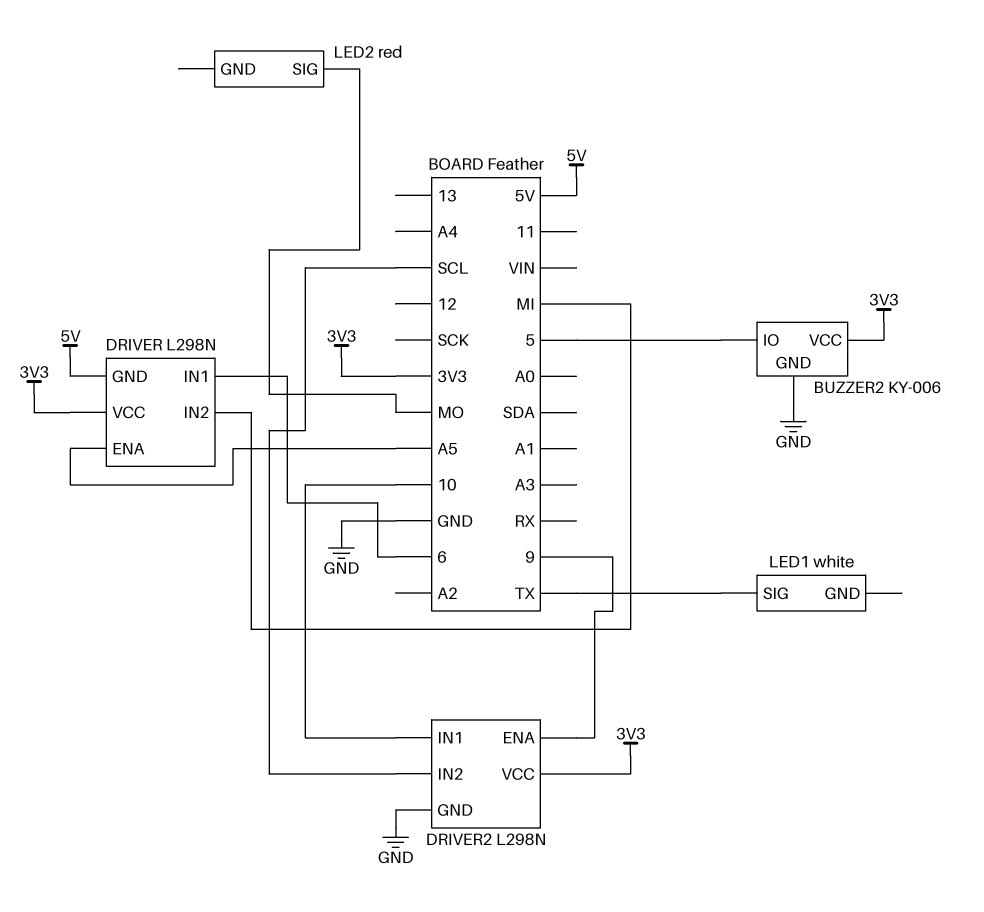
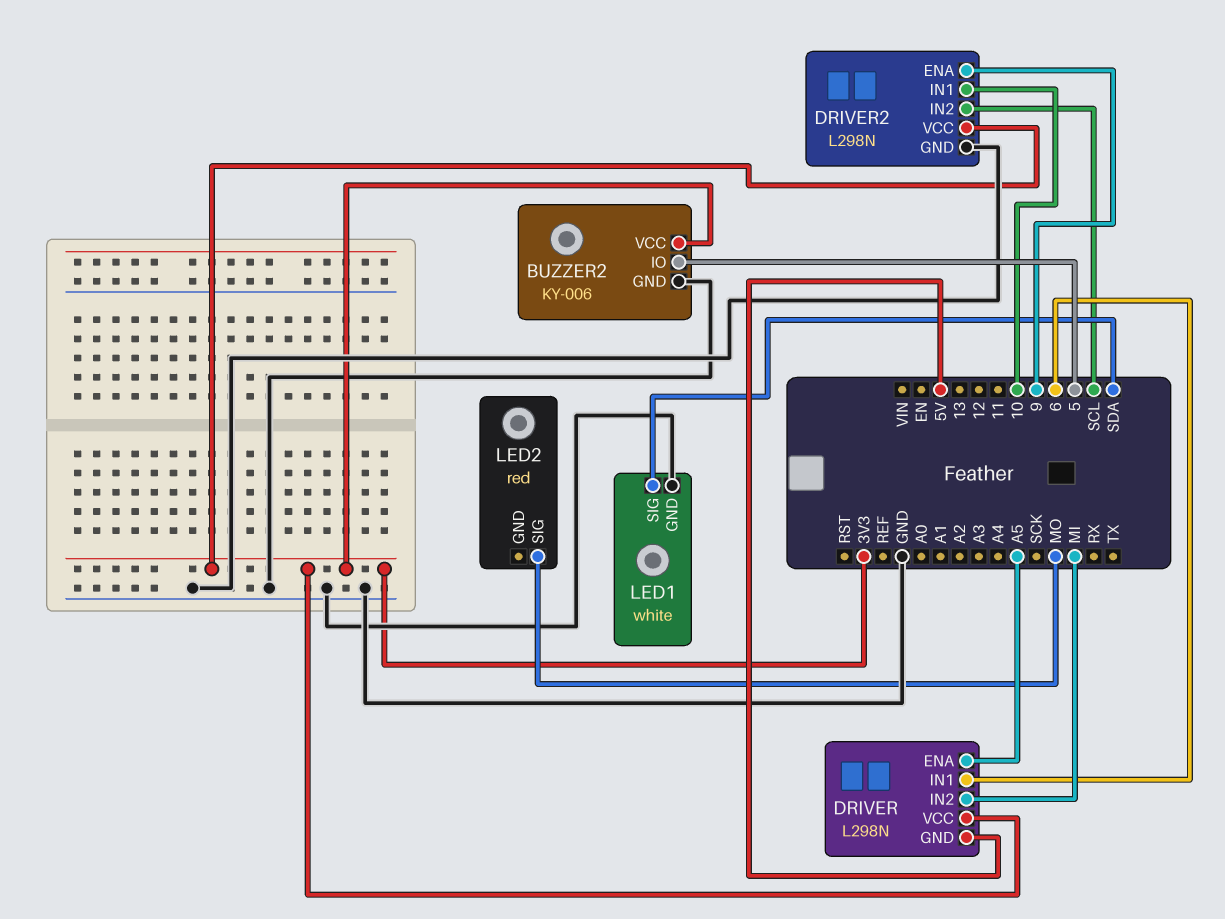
LED1 pin GND: none -> GND
LED1 pin SIG: TX -> SDA

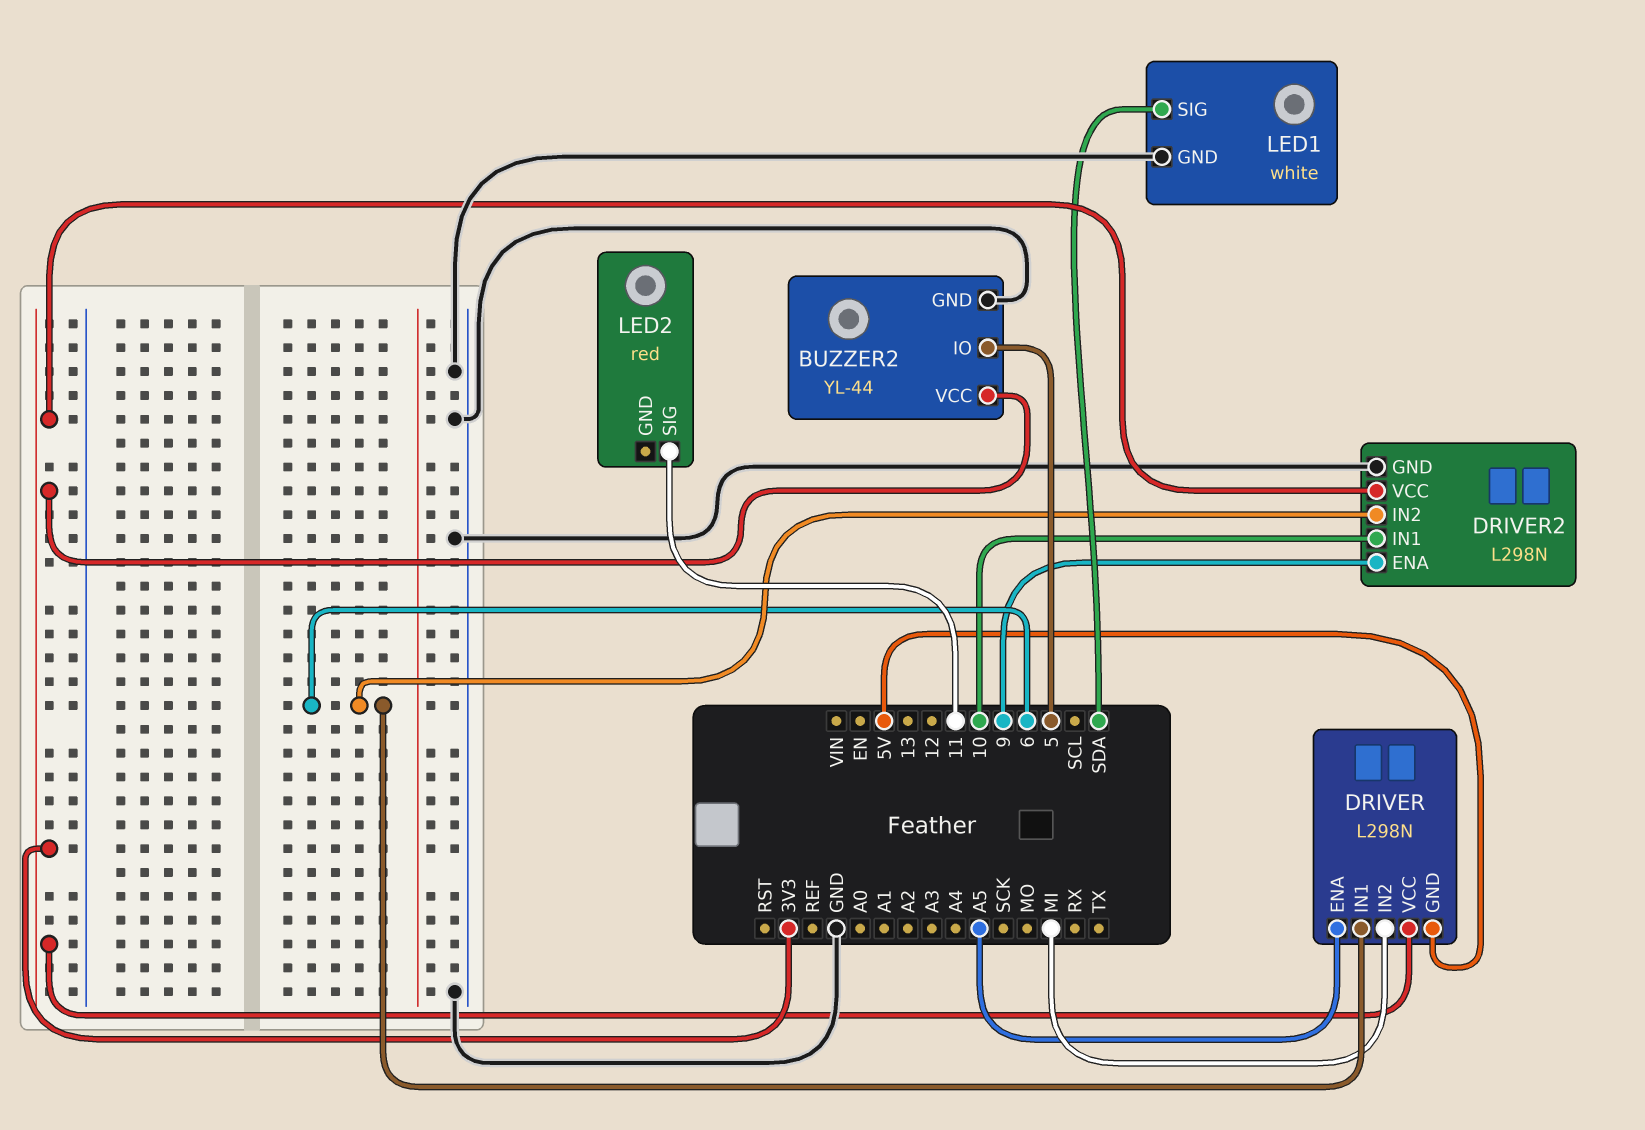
BUZZER2: KY-006 -> YL-44
DRIVER2 pin IN2: SCL -> 6
LED2 pin SIG: MO -> 11

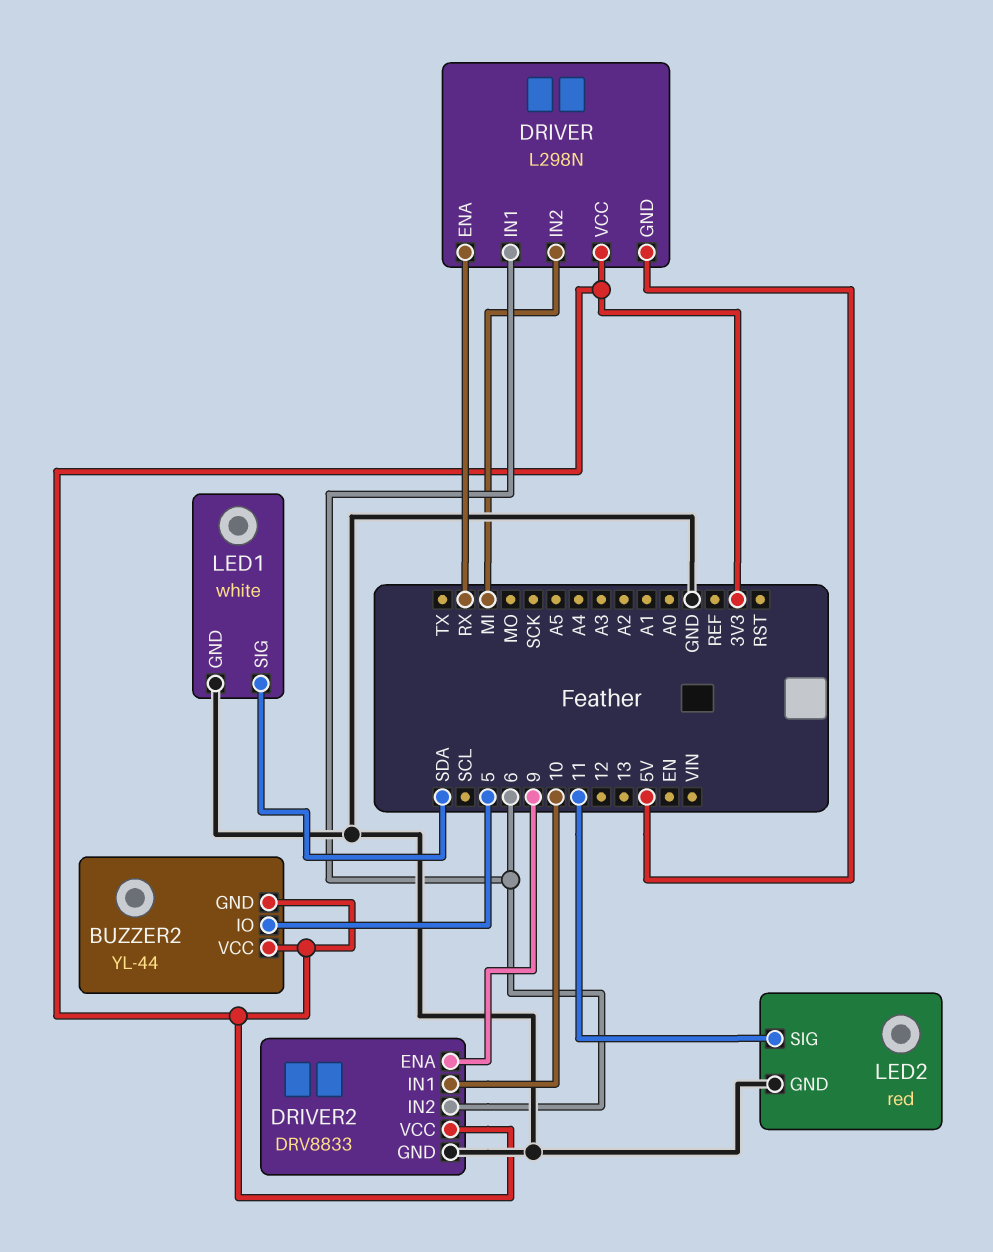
BUZZER2 pin GND: GND -> 3V3
DRIVER pin ENA: A5 -> RX
DRIVER2: L298N -> DRV8833
LED2 pin GND: none -> GND

